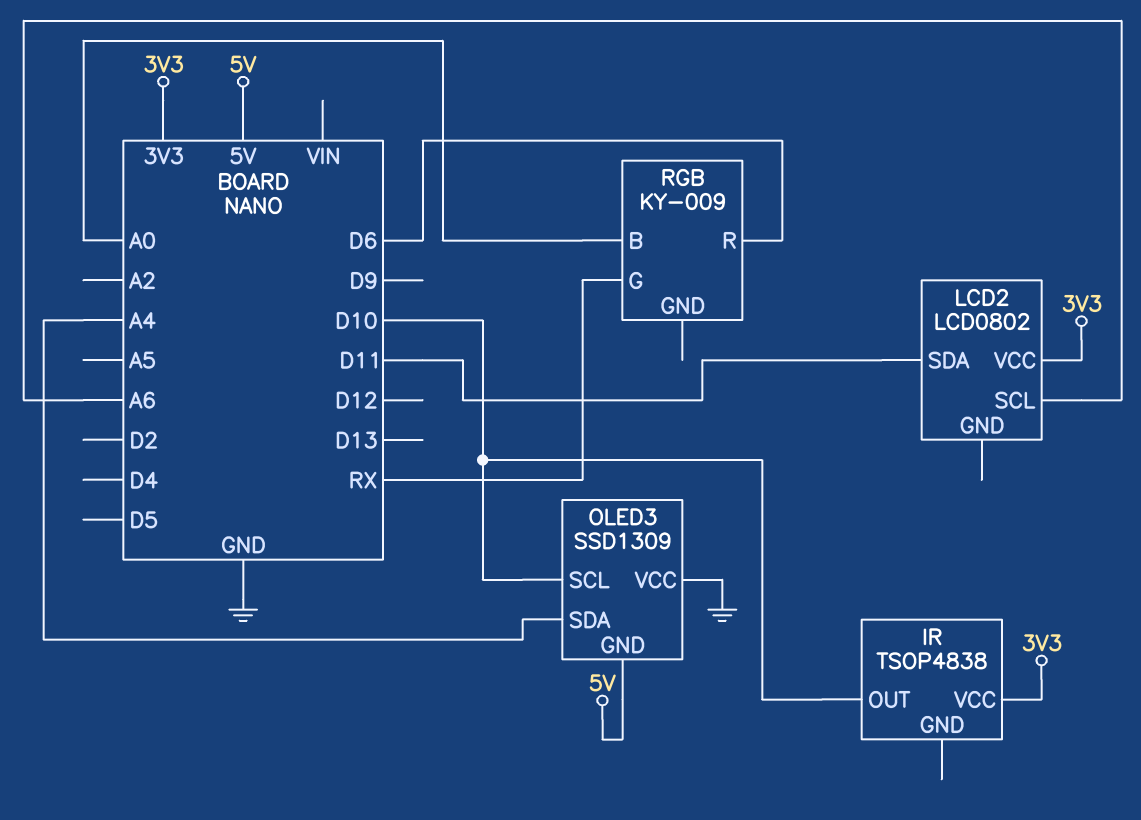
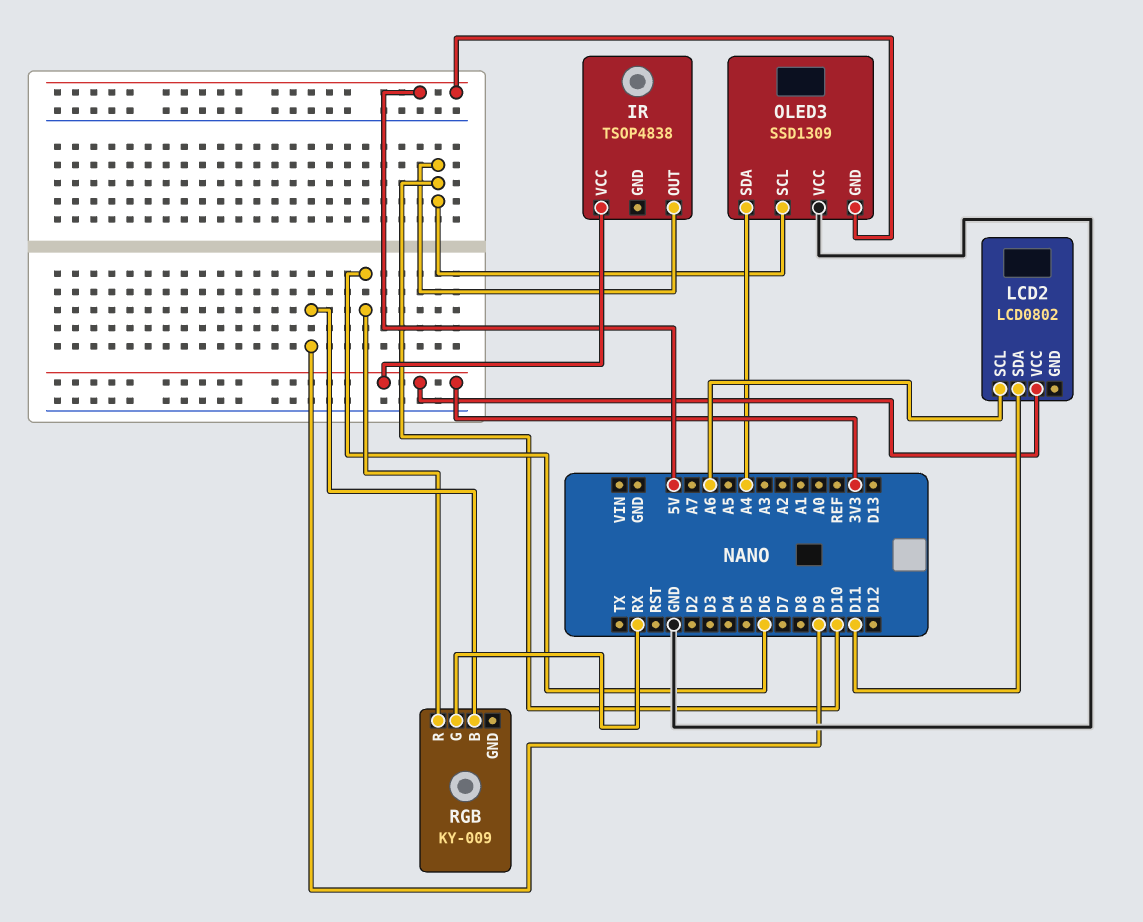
RGB pin B: A0 -> D9

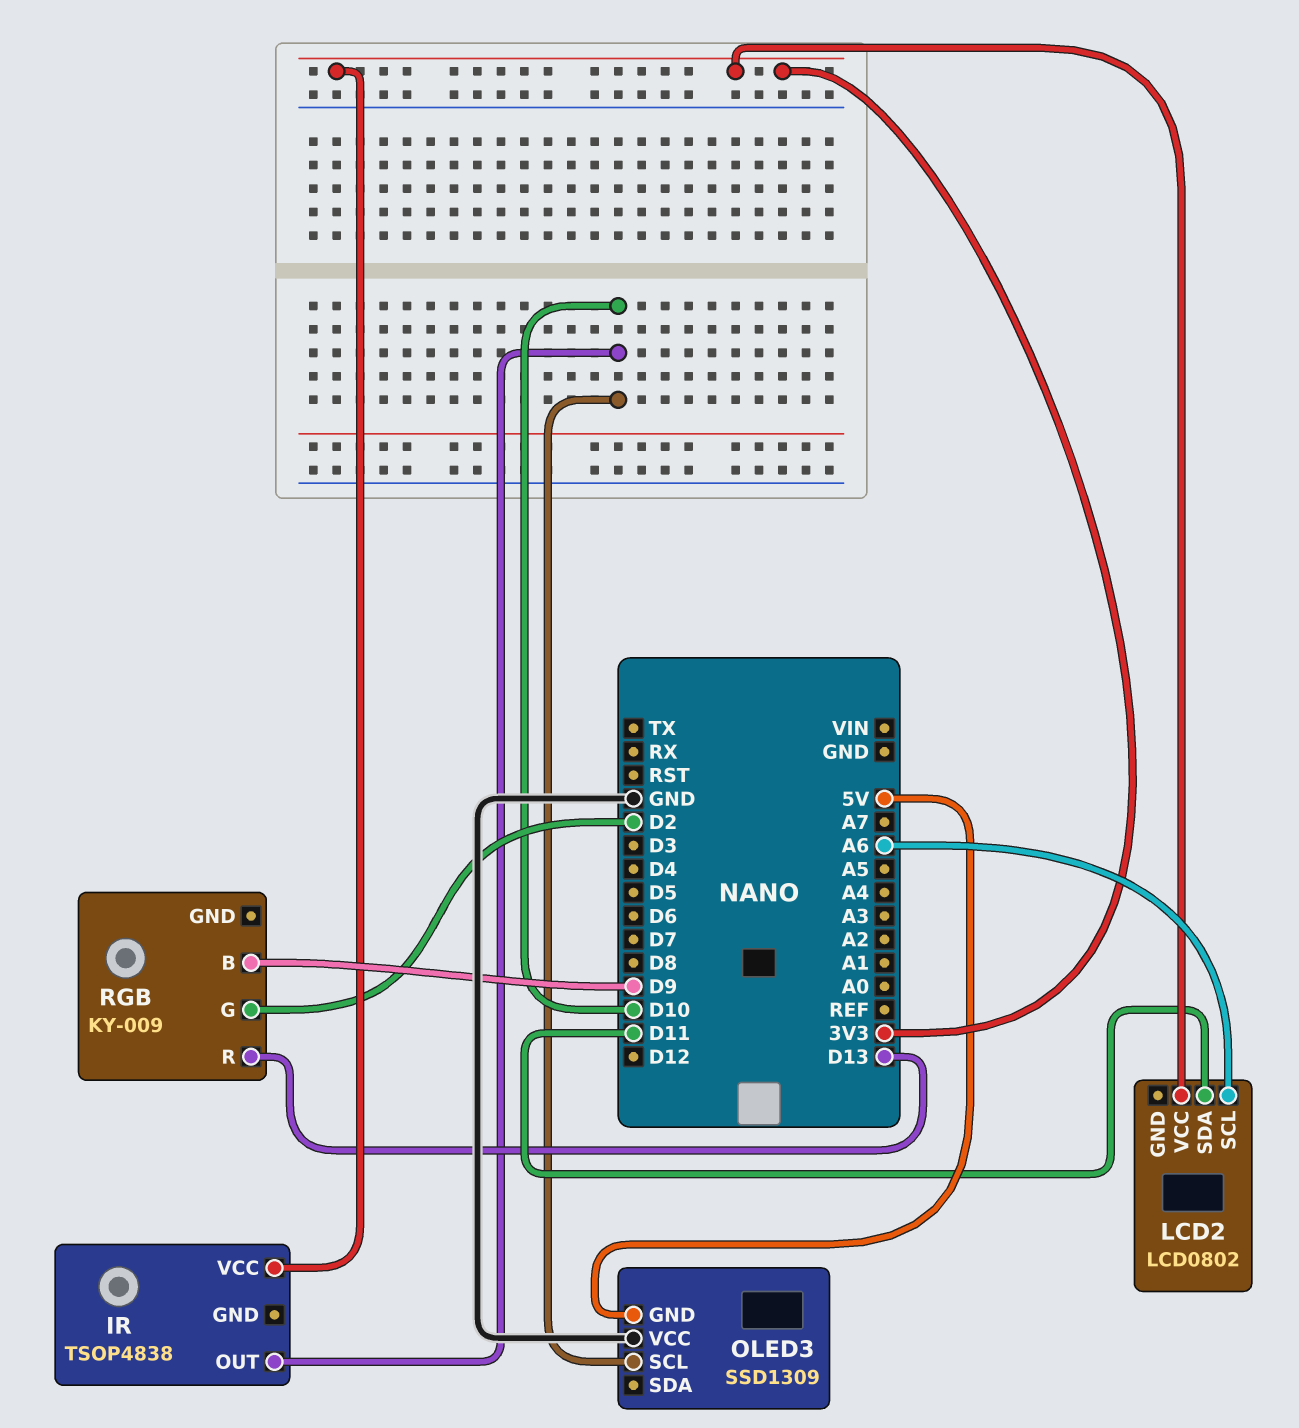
OLED3 pin SDA: A4 -> none
RGB pin G: RX -> D2
RGB pin R: D6 -> D13

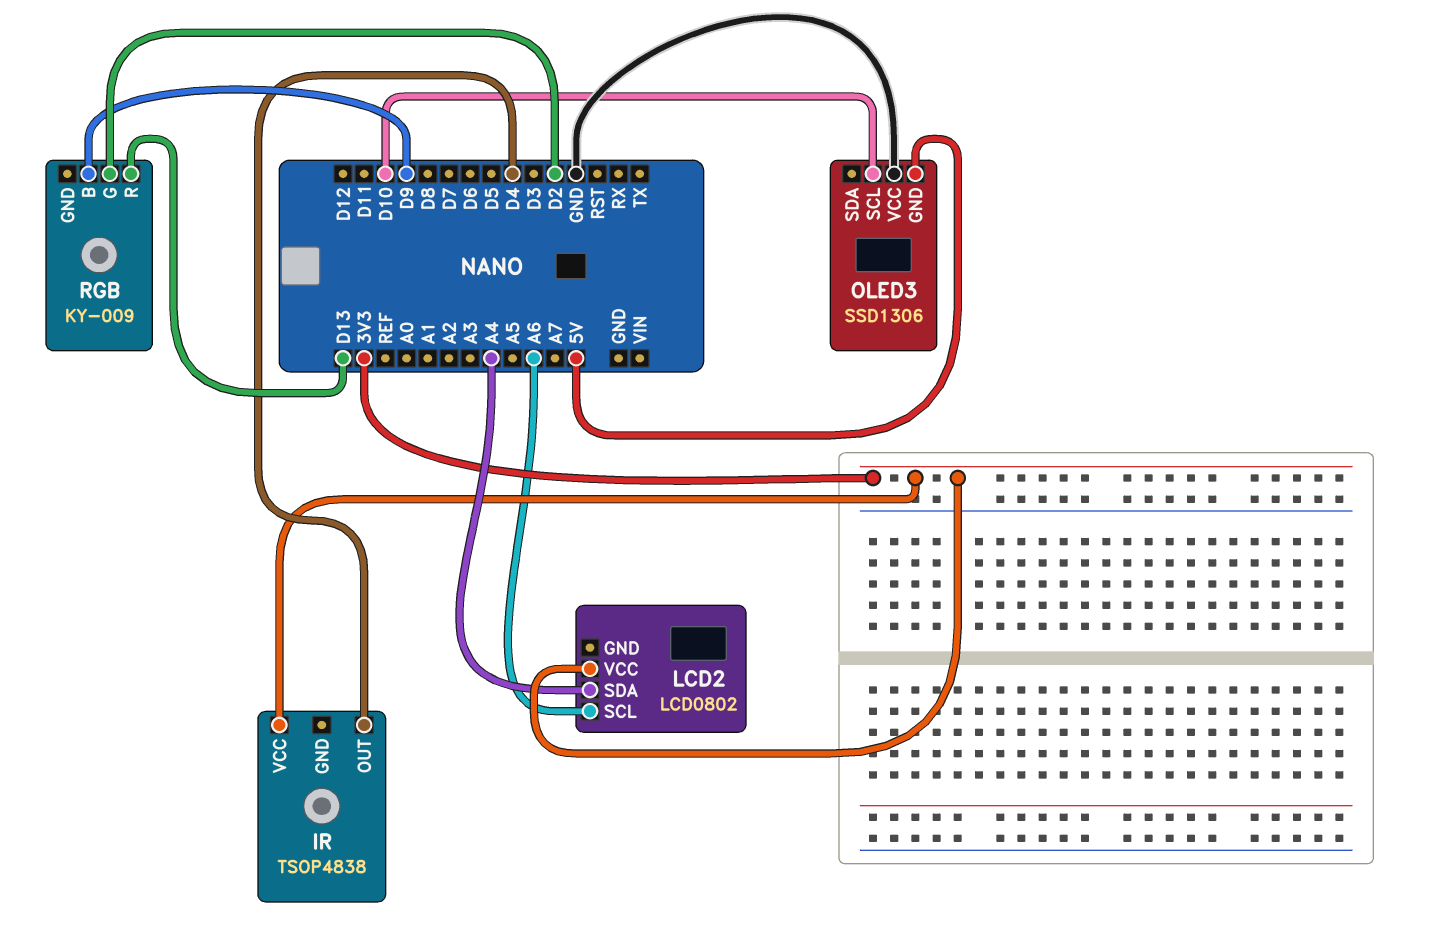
IR pin OUT: D10 -> D4
LCD2 pin SDA: D11 -> A4
OLED3: SSD1309 -> SSD1306

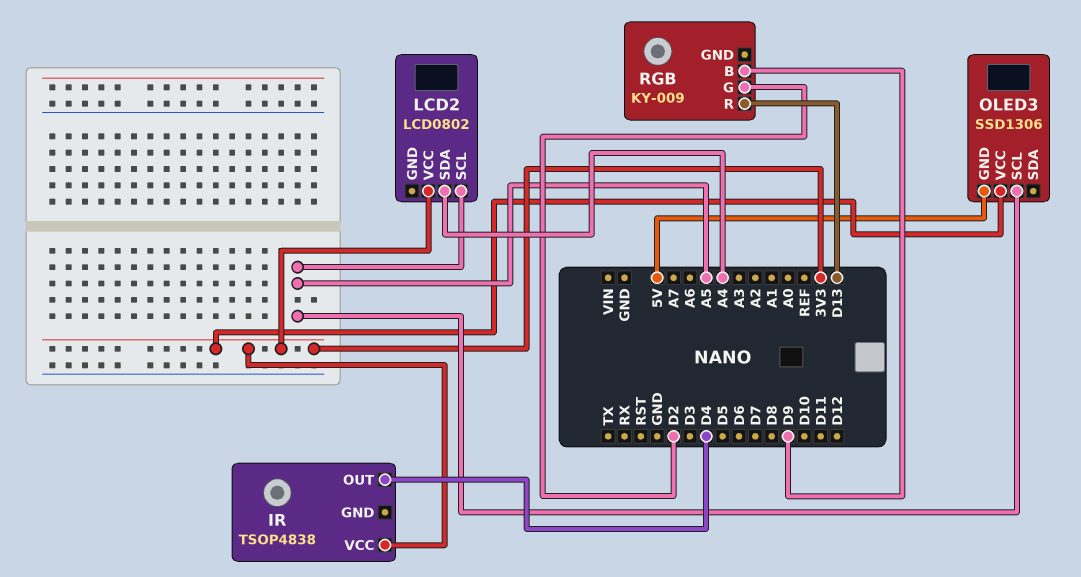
LCD2 pin SCL: A6 -> A5
OLED3 pin SCL: D10 -> A5
OLED3 pin VCC: GND -> 3V3

